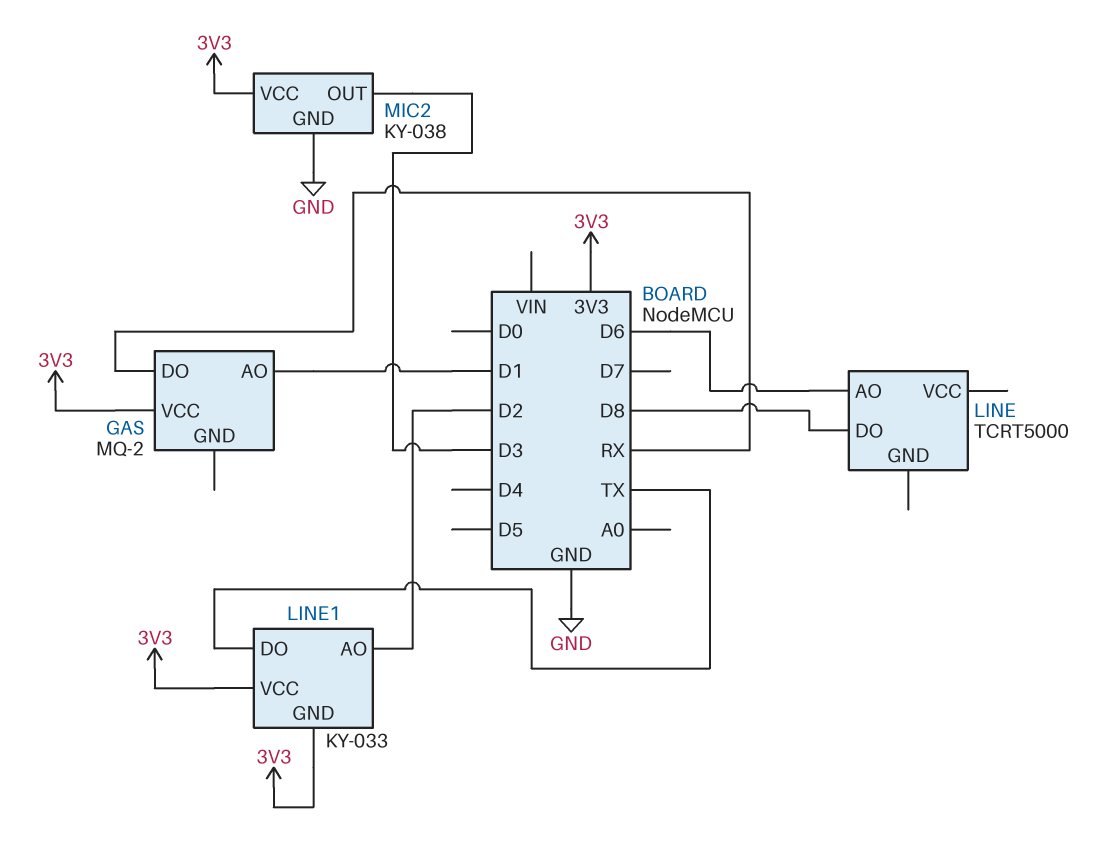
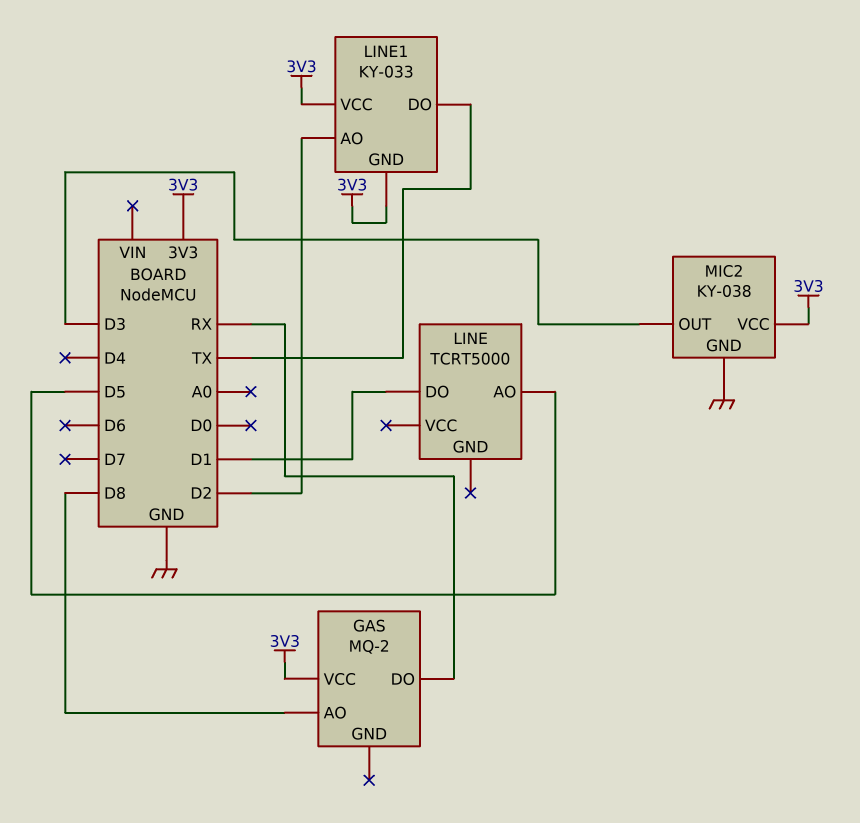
GAS pin AO: D1 -> D8
LINE pin AO: D6 -> D5
LINE pin DO: D8 -> D1

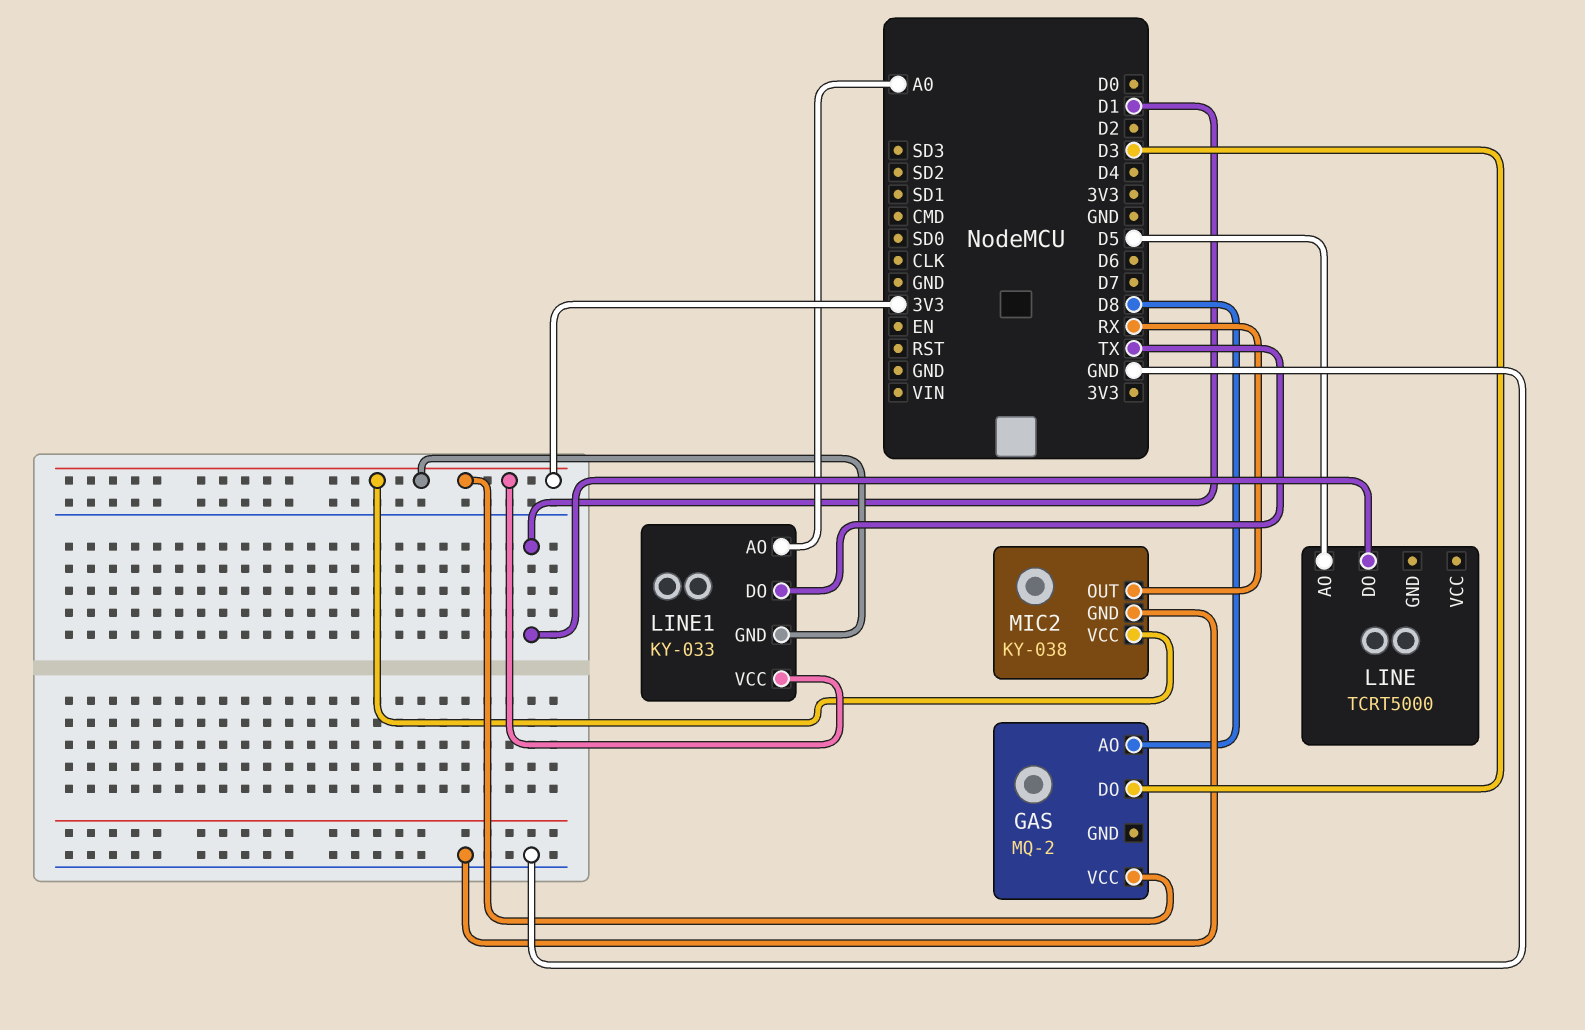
GAS pin DO: RX -> D3
LINE1 pin AO: D2 -> A0
MIC2 pin OUT: D3 -> RX

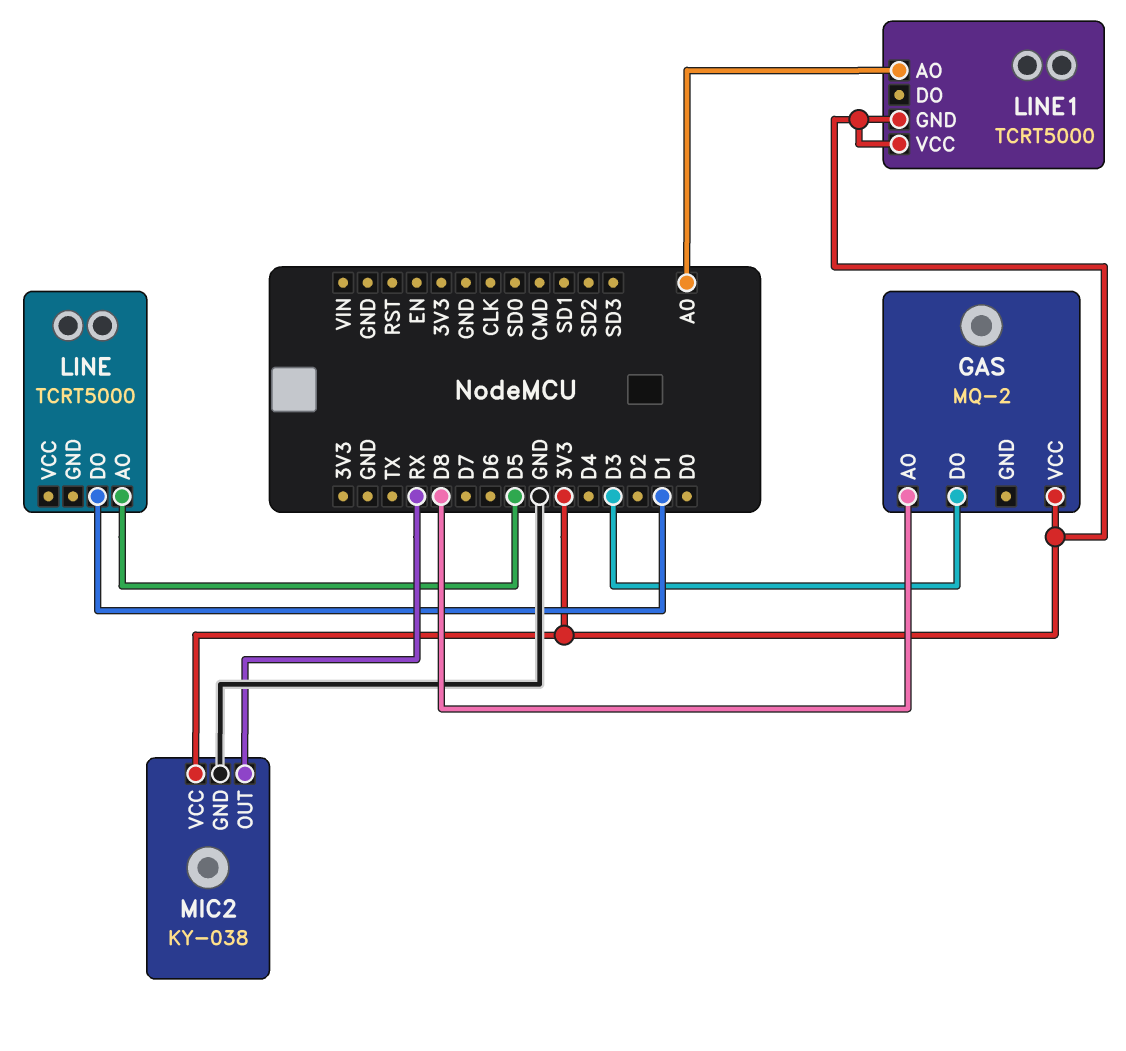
LINE1: KY-033 -> TCRT5000
LINE1 pin DO: TX -> none

